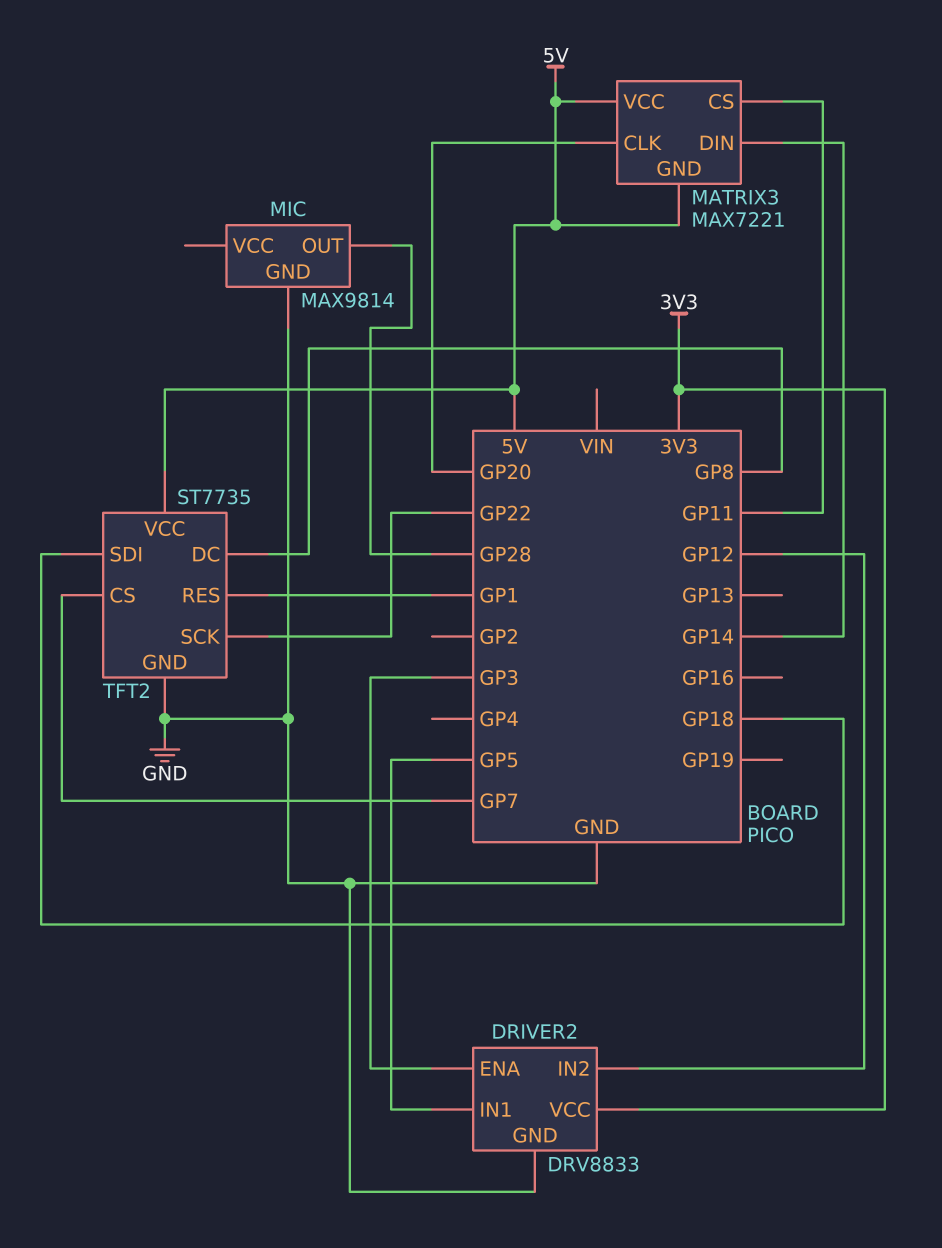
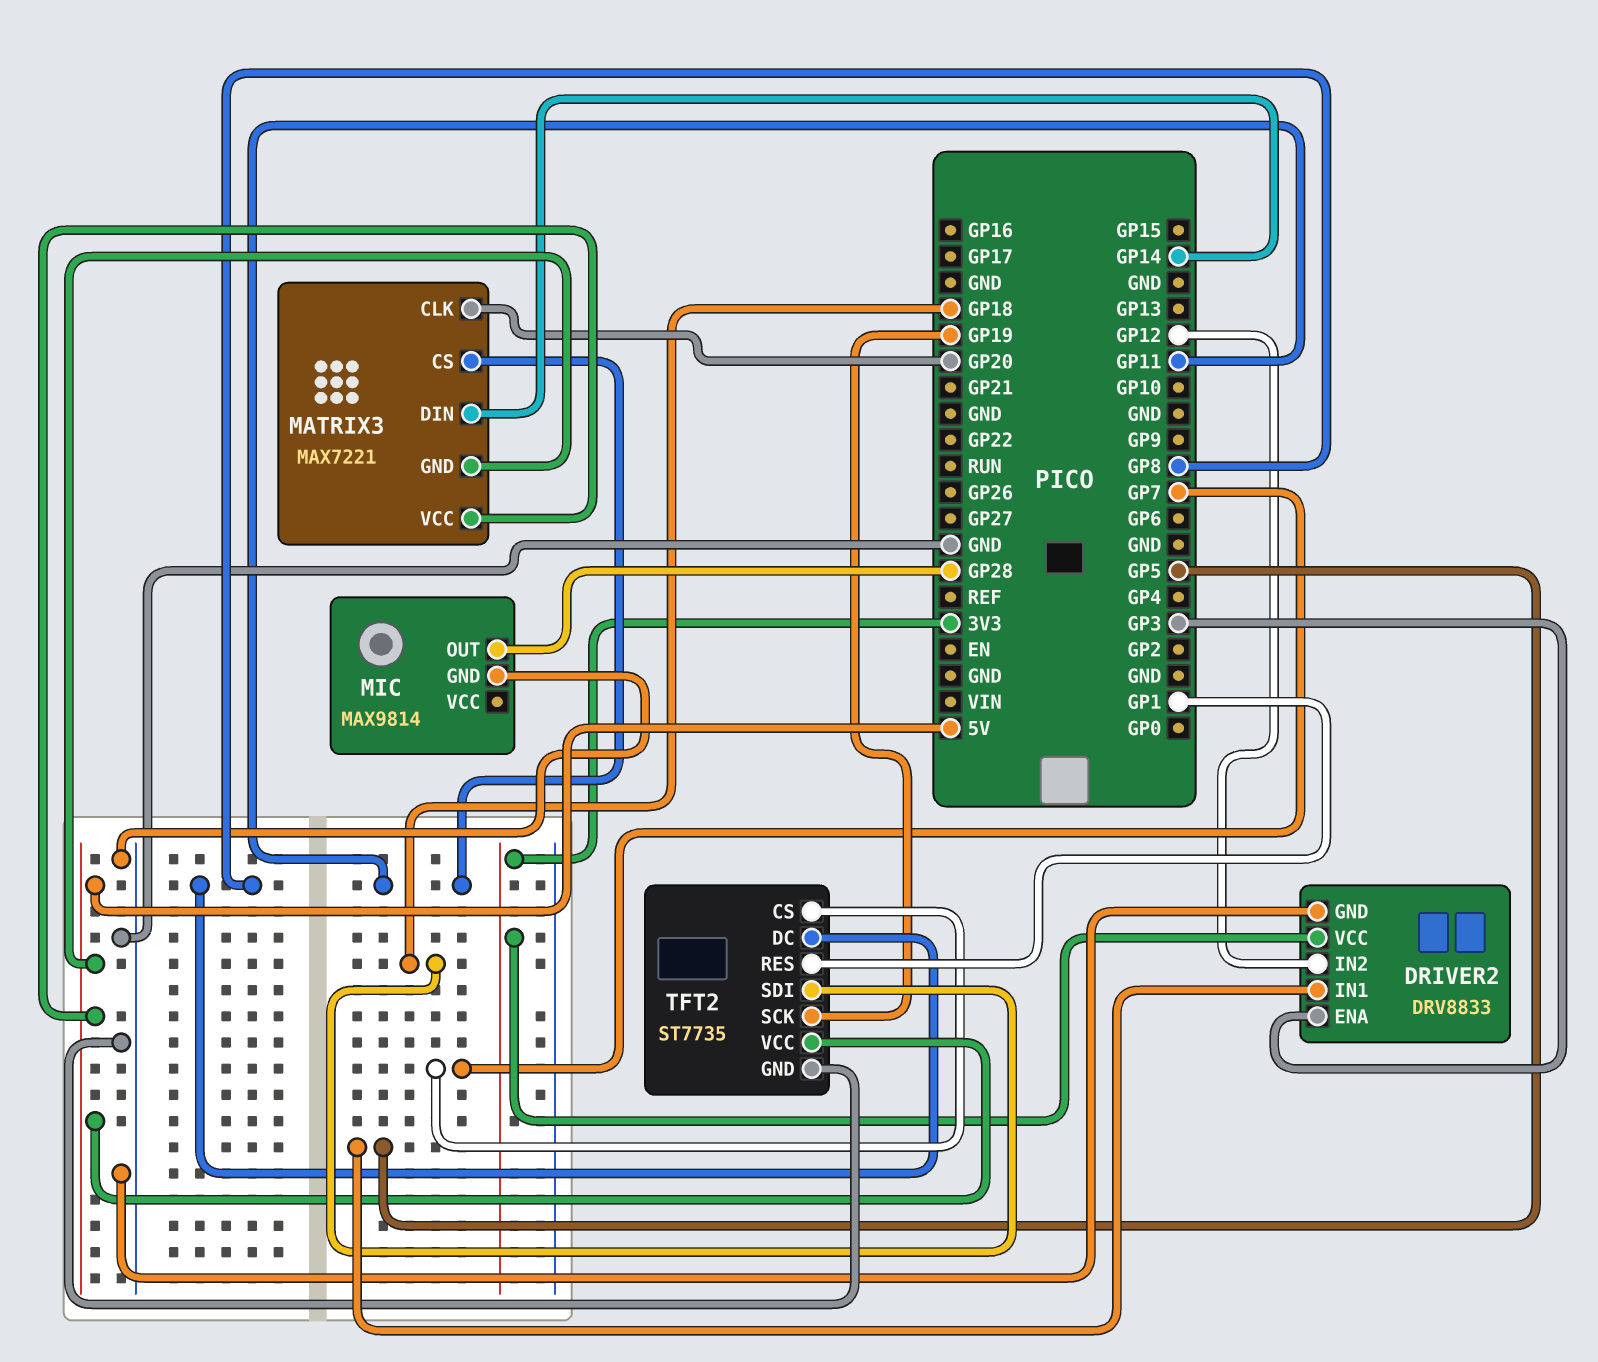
TFT2 pin SCK: GP22 -> GP19

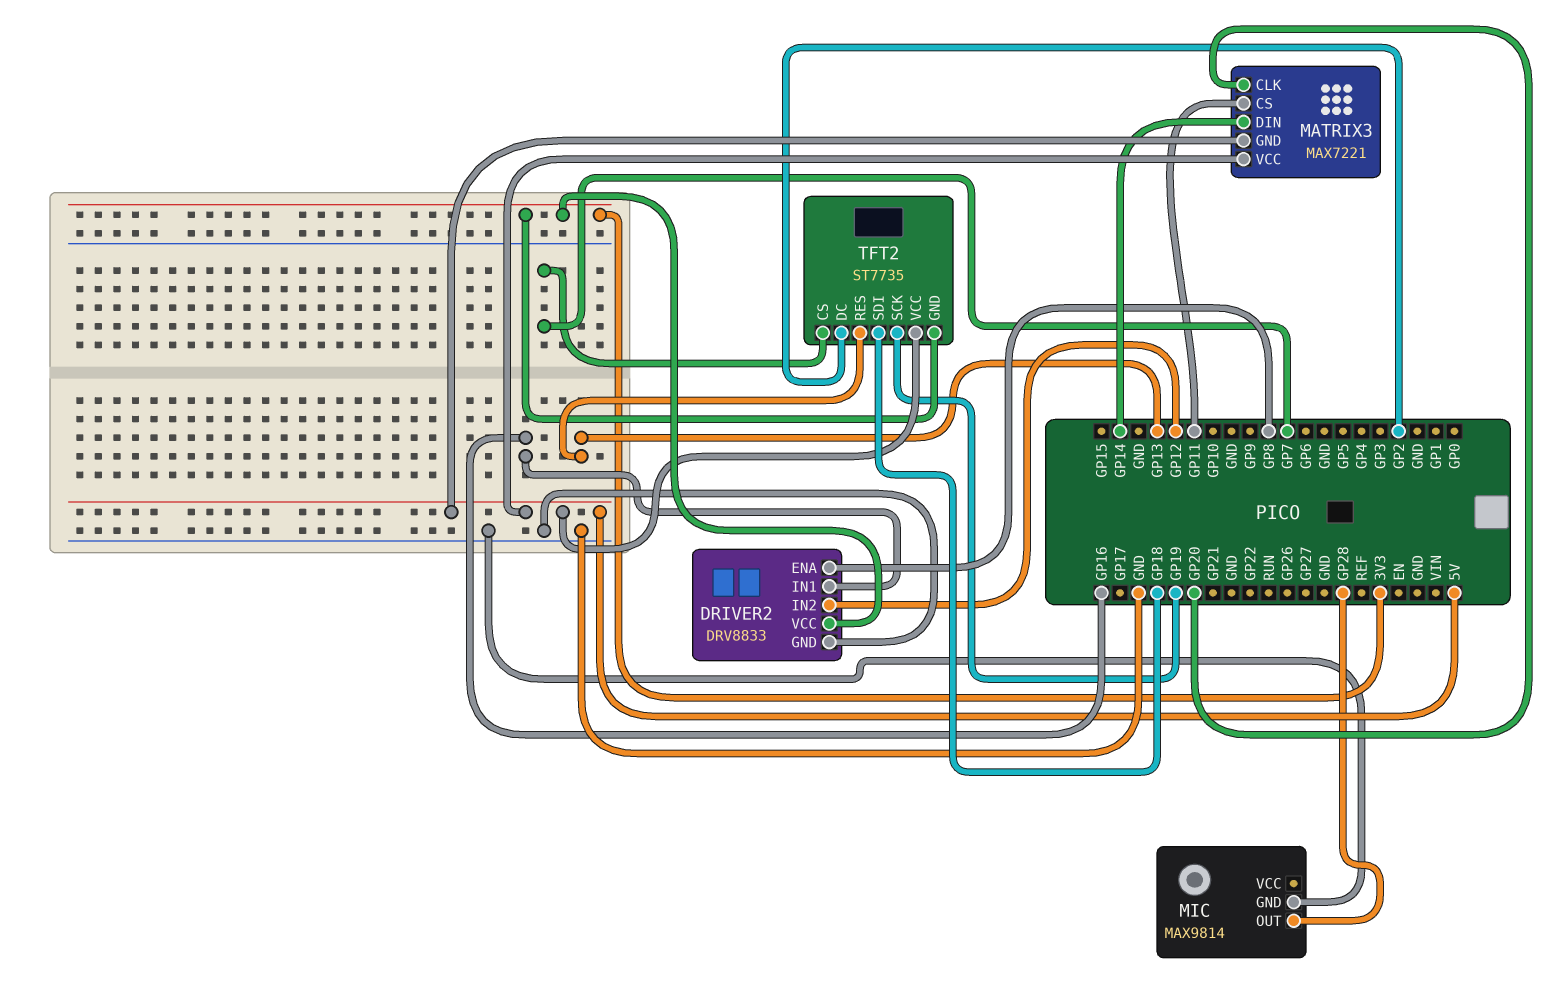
DRIVER2 pin ENA: GP3 -> GP8
DRIVER2 pin IN1: GP5 -> GP16
TFT2 pin DC: GP8 -> GP2
TFT2 pin GND: GND -> 3V3
TFT2 pin RES: GP1 -> GP13

